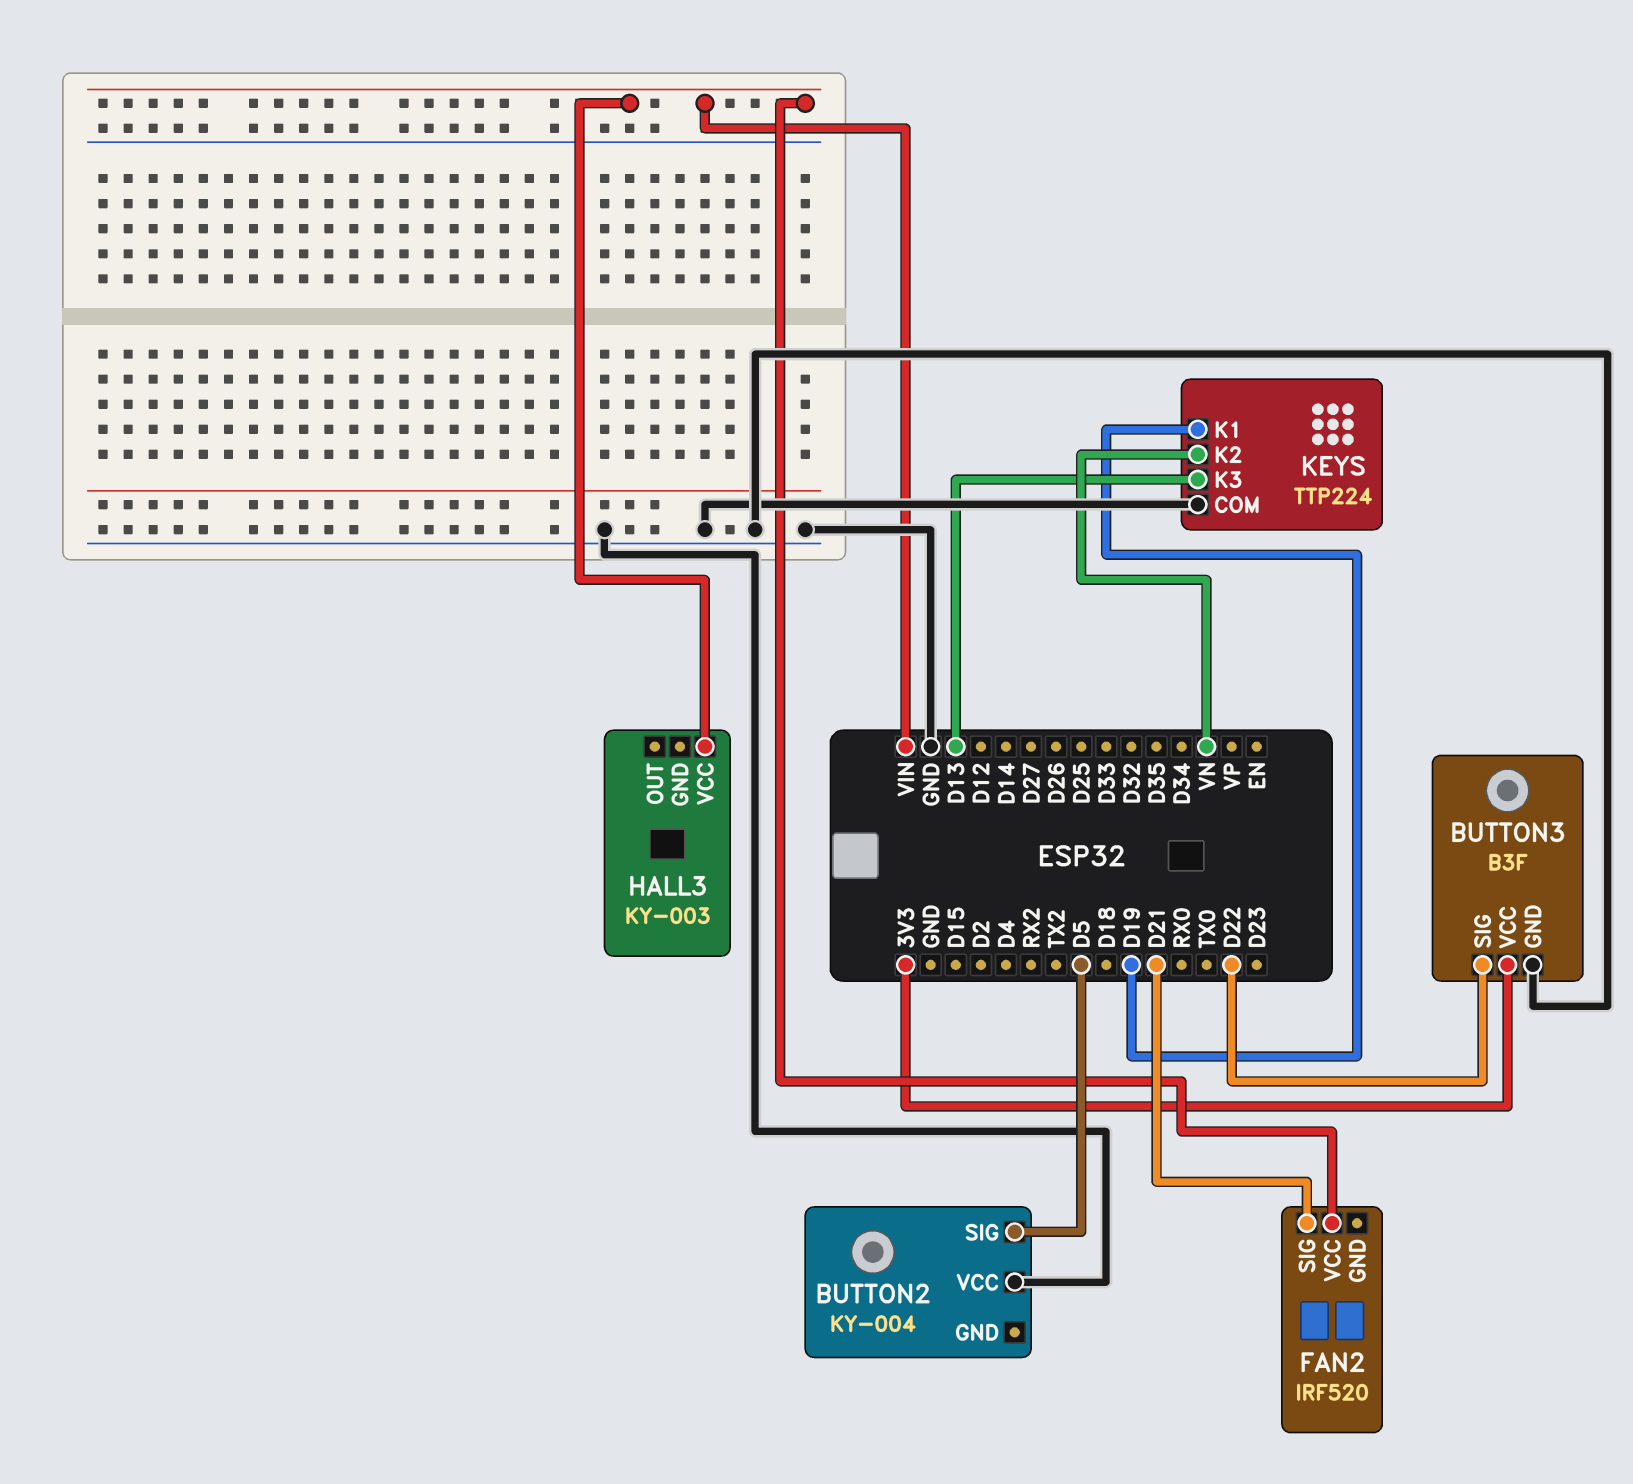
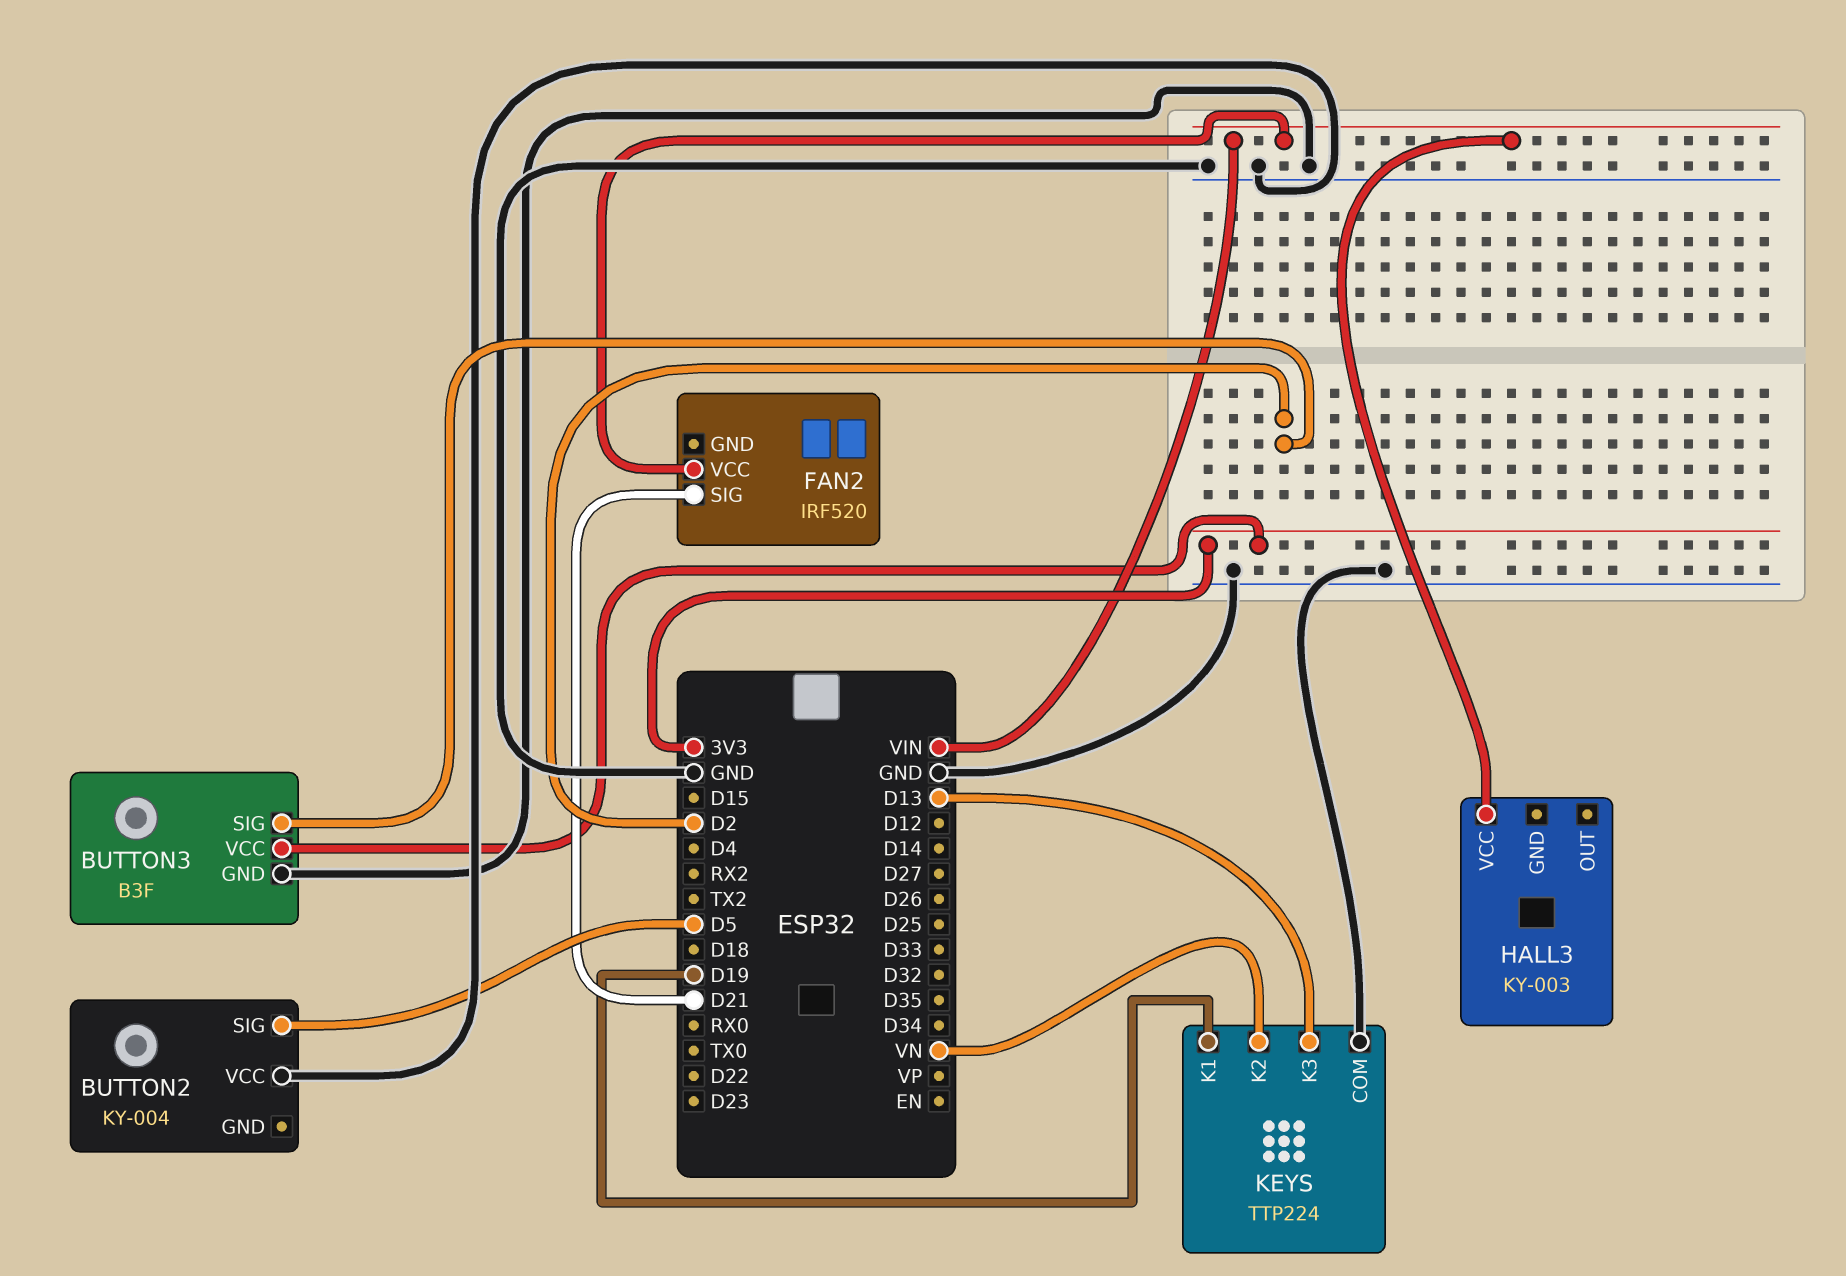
BUTTON3 pin SIG: D22 -> D2

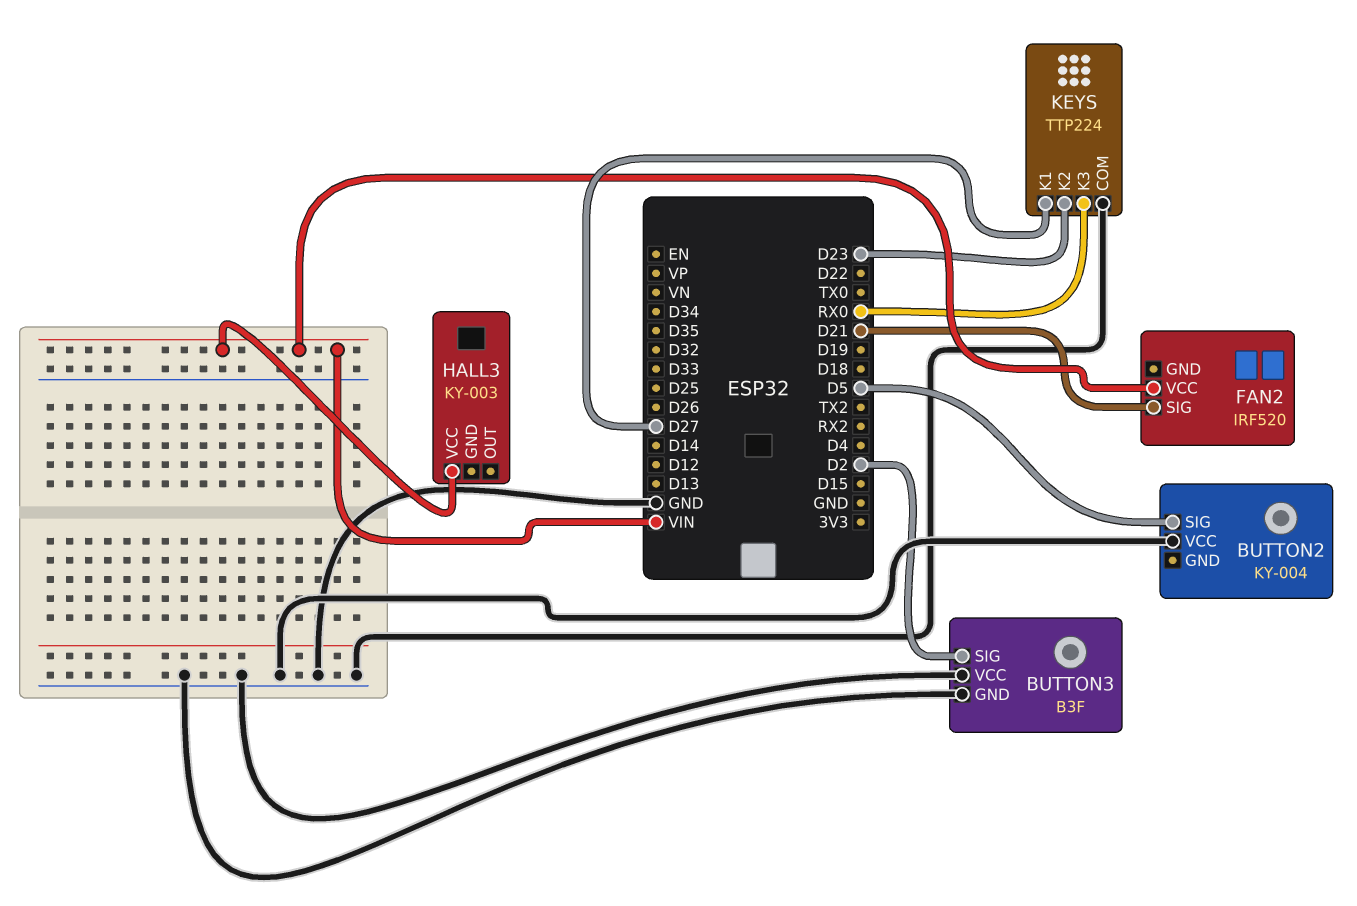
BUTTON3 pin VCC: 3V3 -> GND
KEYS pin K1: D19 -> D27
KEYS pin K2: VN -> D23
KEYS pin K3: D13 -> RX0

